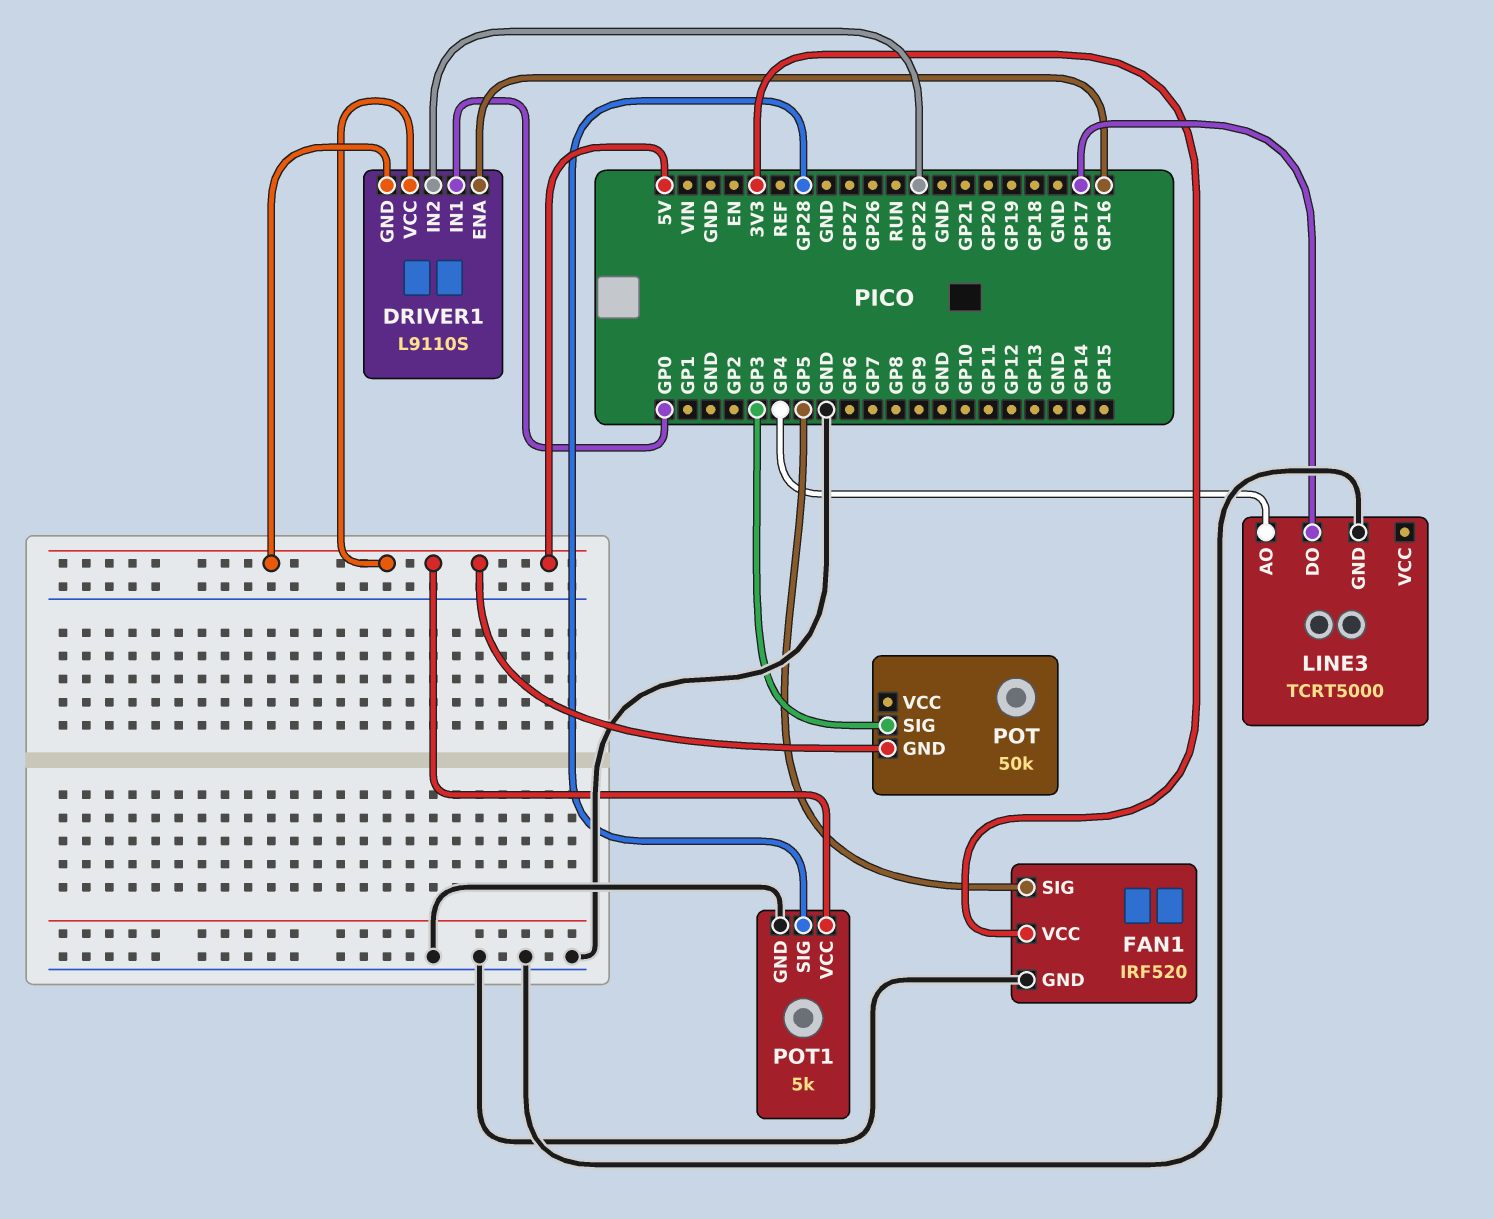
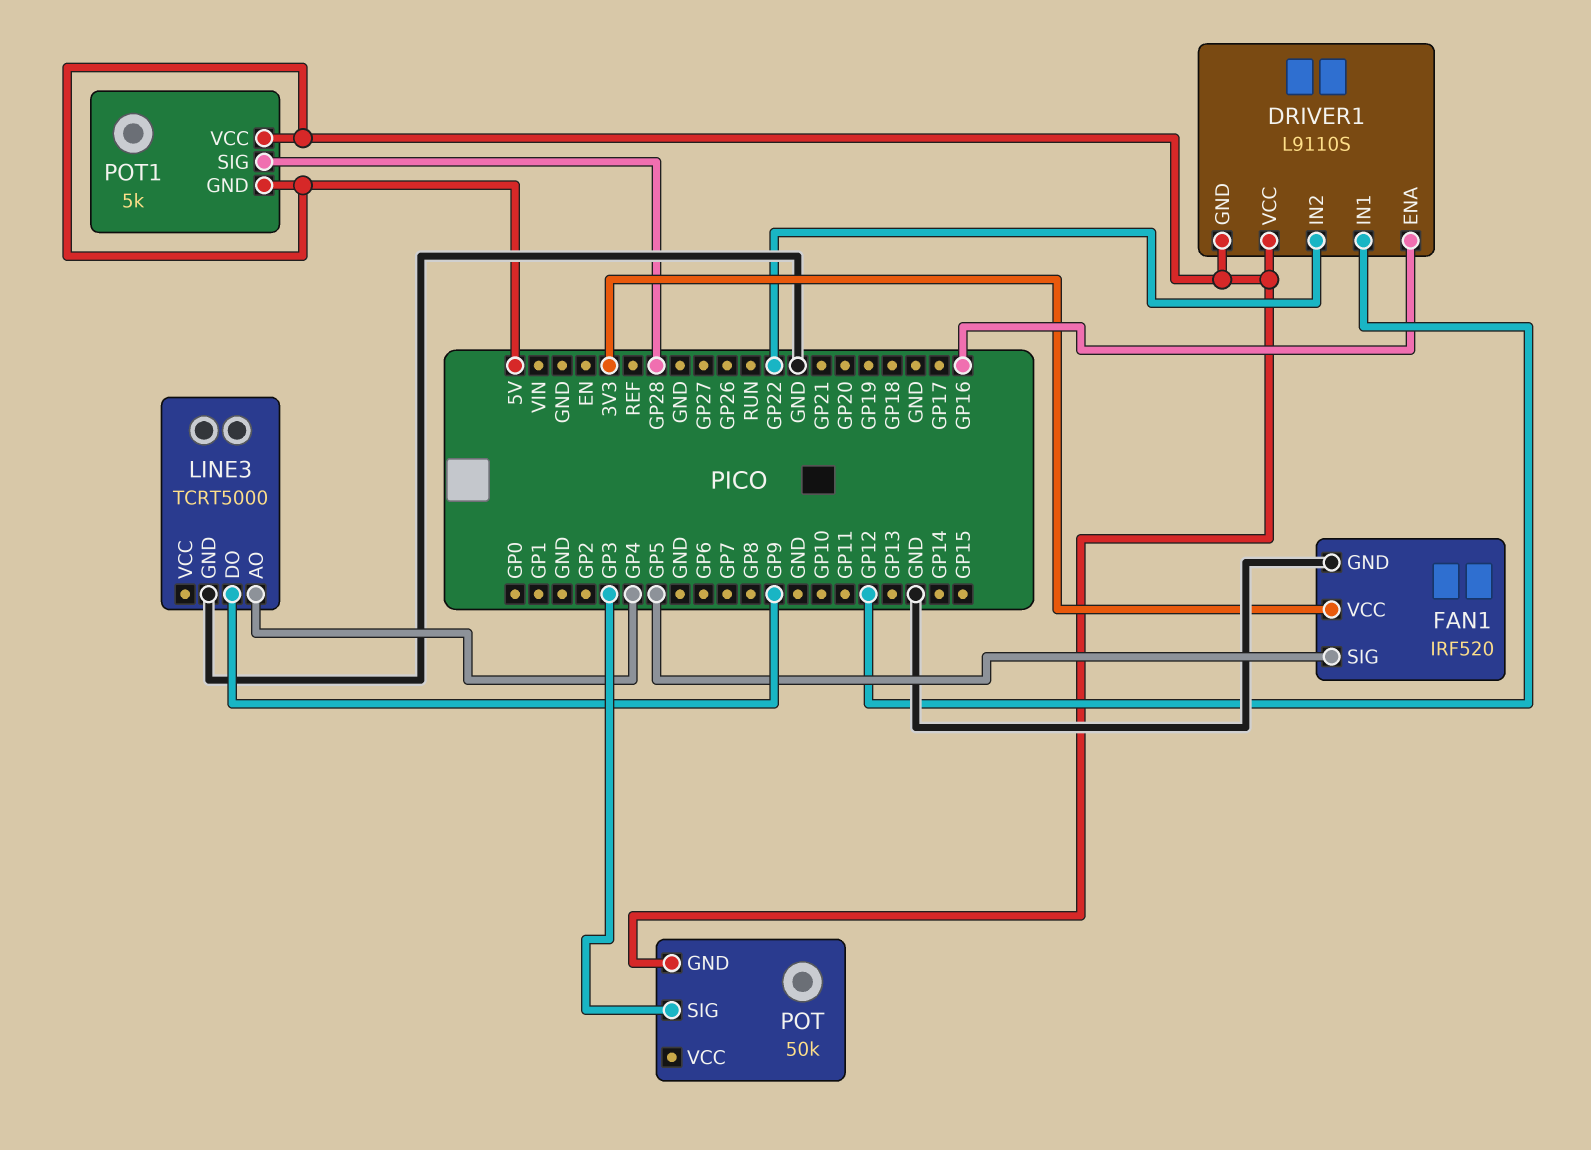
DRIVER1 pin IN1: GP0 -> GP12
LINE3 pin DO: GP17 -> GP9
POT1 pin GND: GND -> 5V

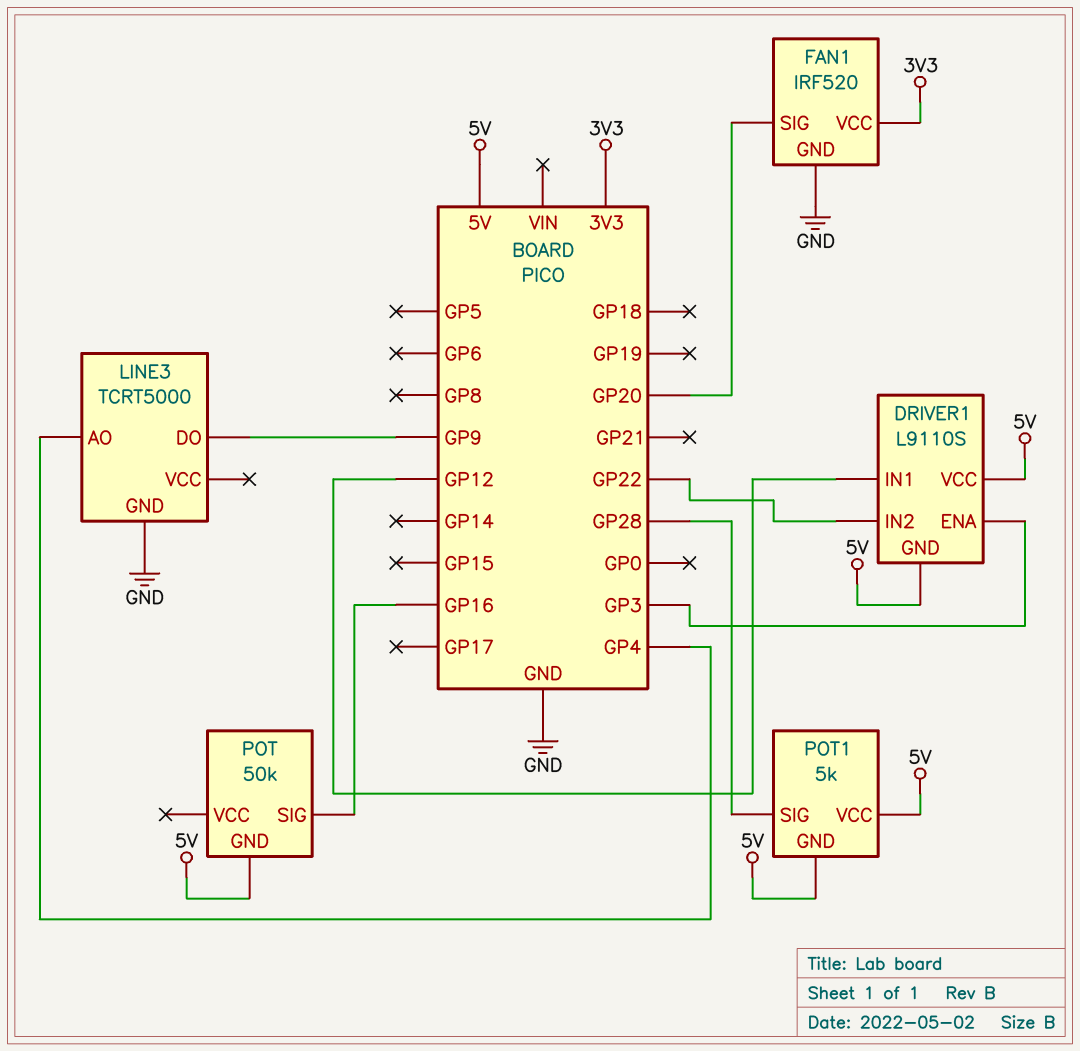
DRIVER1 pin ENA: GP16 -> GP3
FAN1 pin SIG: GP5 -> GP20
POT pin SIG: GP3 -> GP16

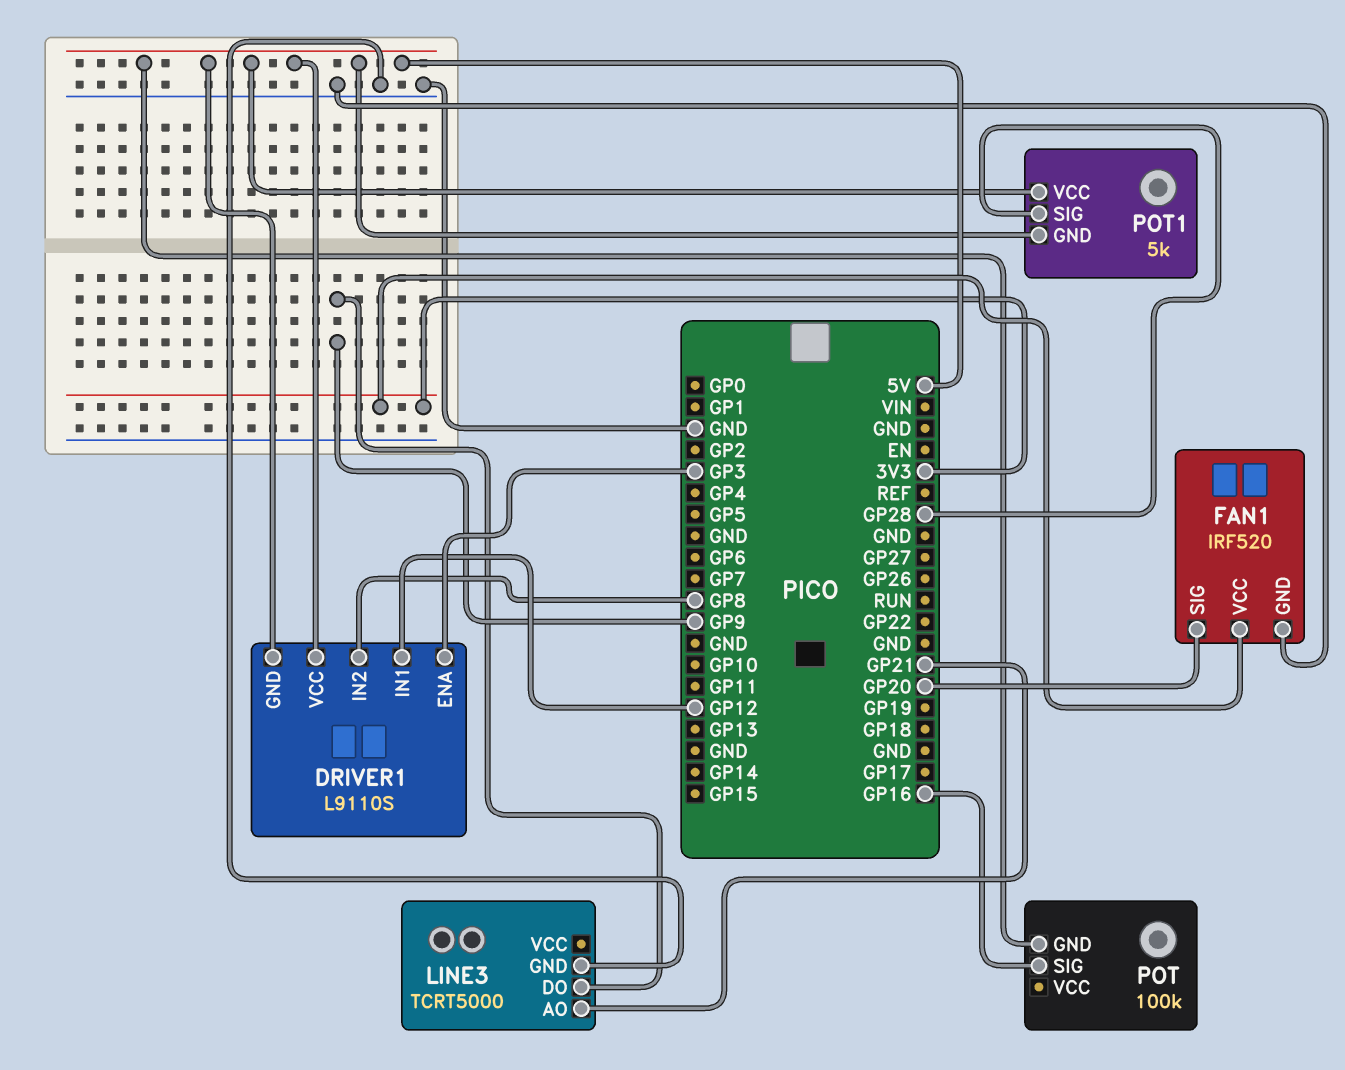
DRIVER1 pin IN2: GP22 -> GP8
LINE3 pin AO: GP4 -> GP21
POT: 50k -> 100k

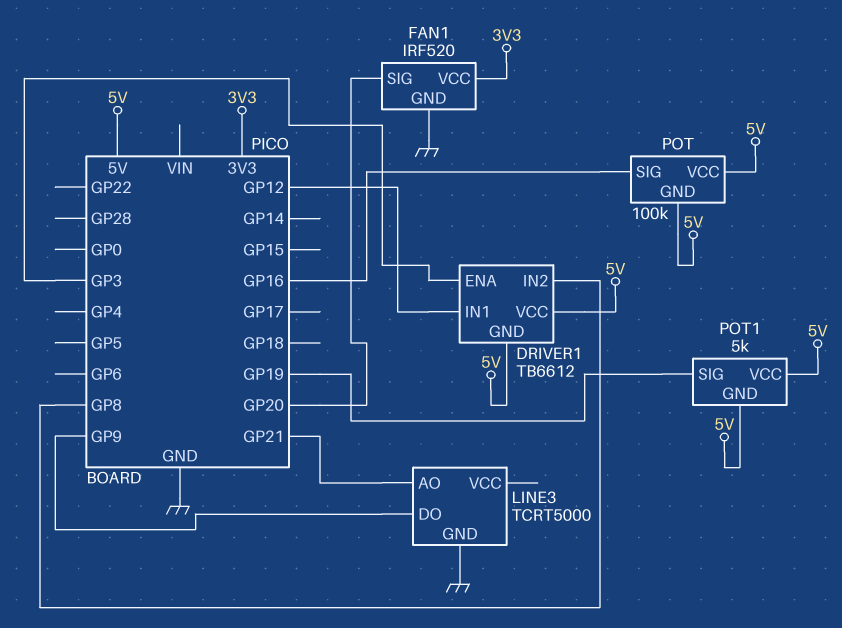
DRIVER1: L9110S -> TB6612
POT pin VCC: none -> 5V
POT1 pin SIG: GP28 -> GP19

